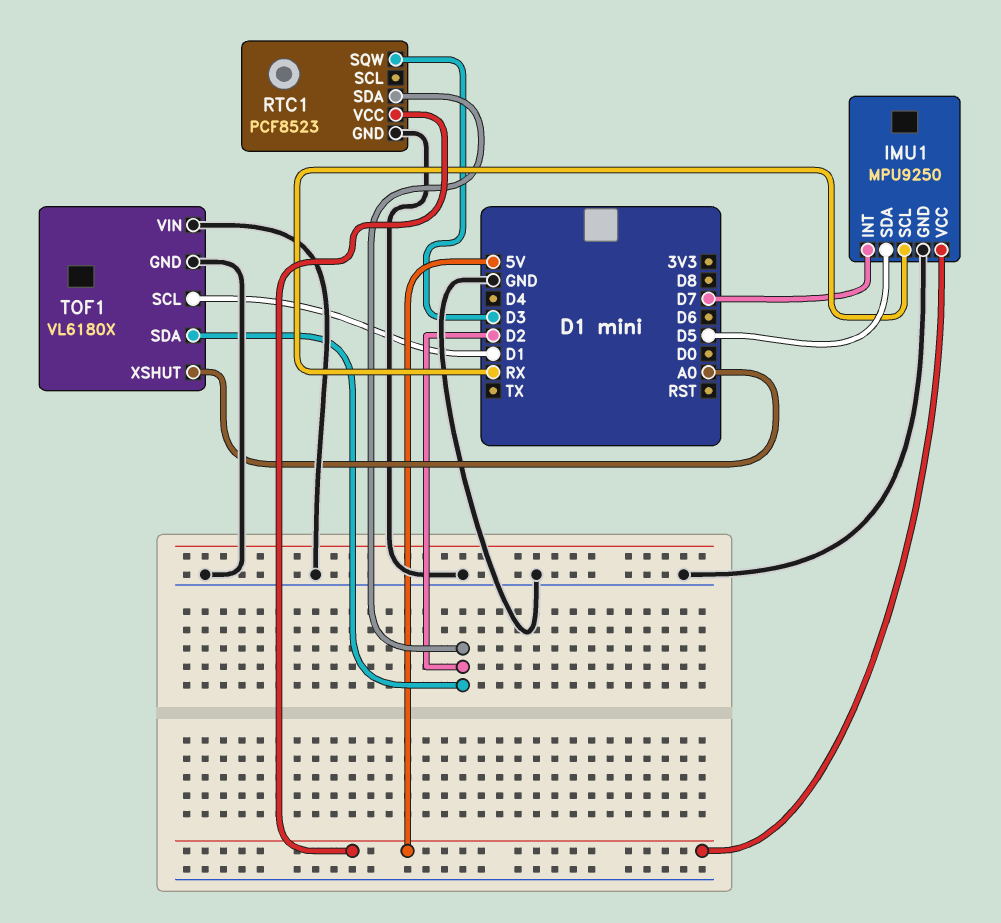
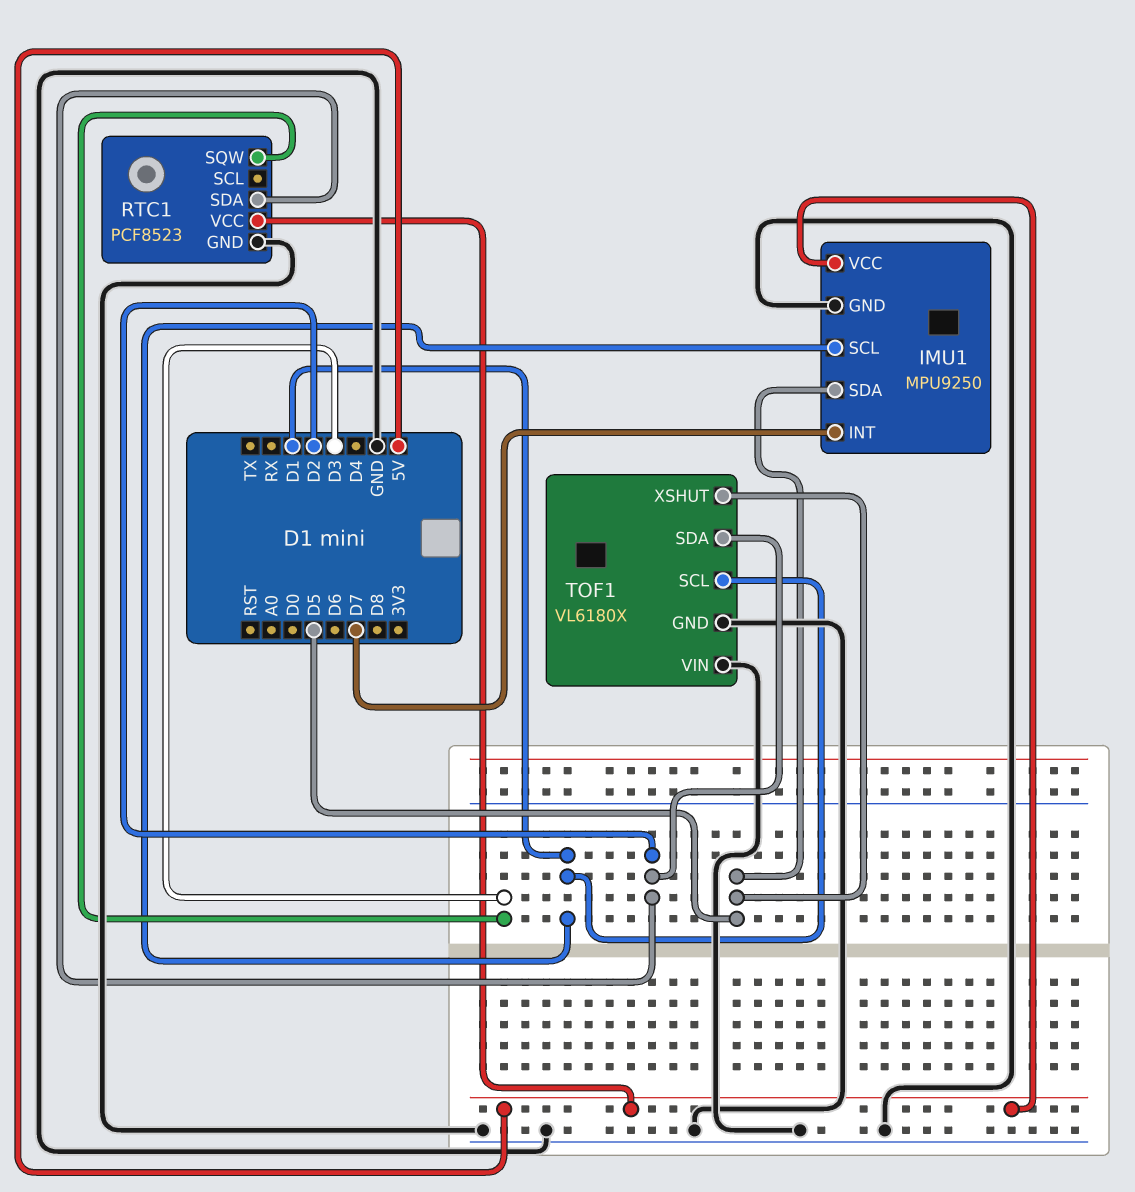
IMU1 pin SCL: RX -> D1
TOF1 pin XSHUT: A0 -> D5

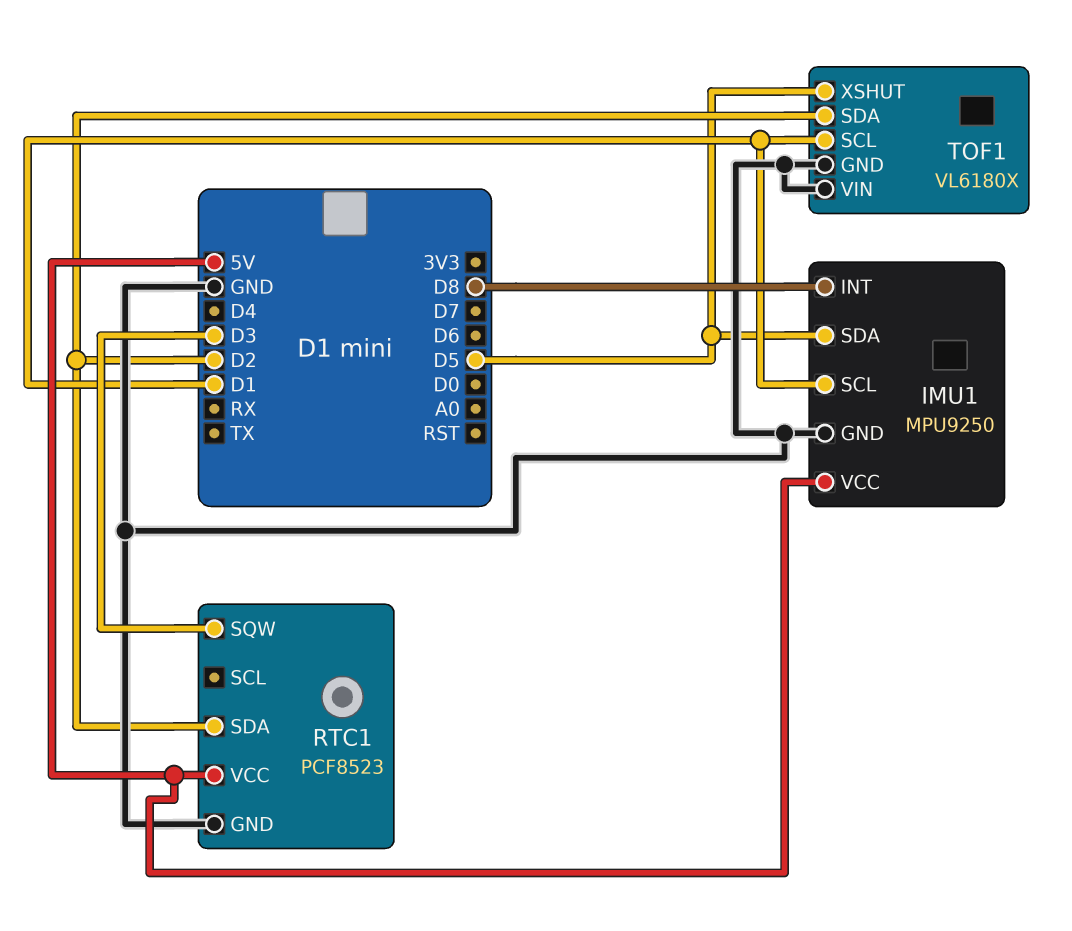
IMU1 pin INT: D7 -> D8

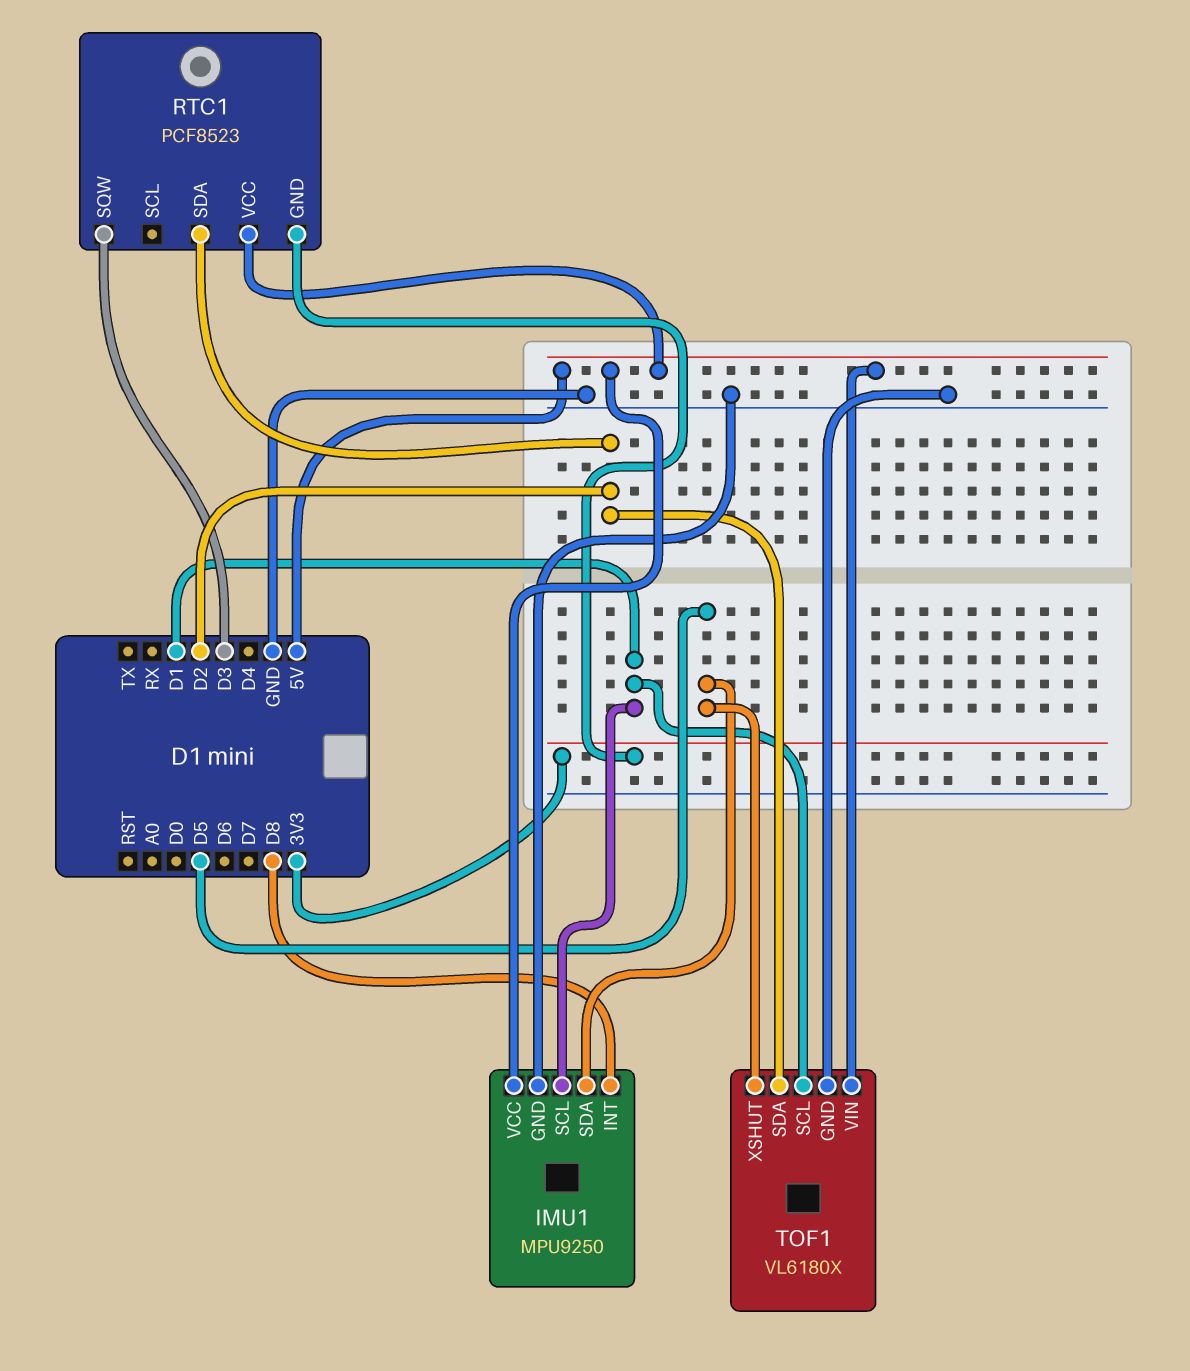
RTC1 pin GND: GND -> 3V3
TOF1 pin VIN: GND -> 5V

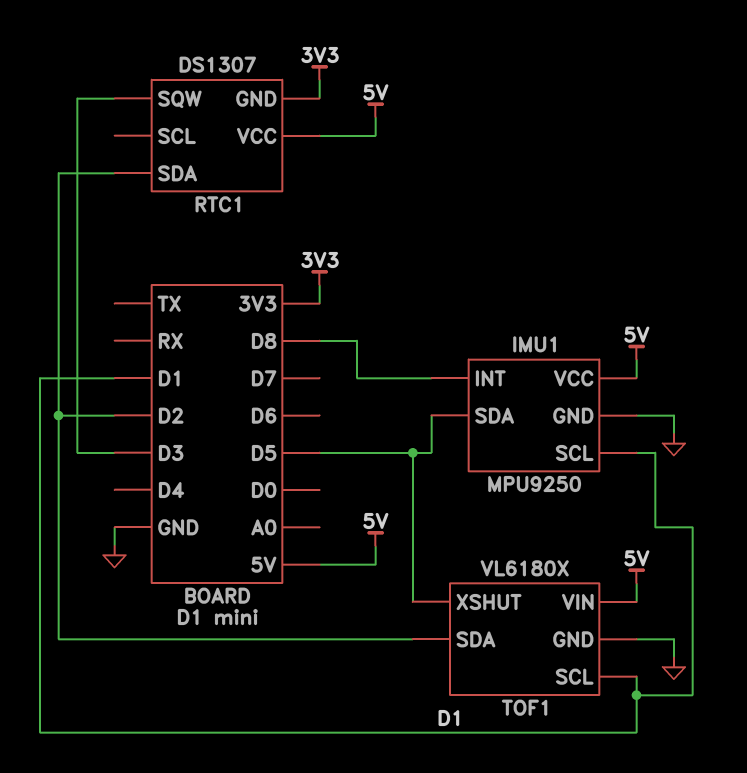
RTC1: PCF8523 -> DS1307

